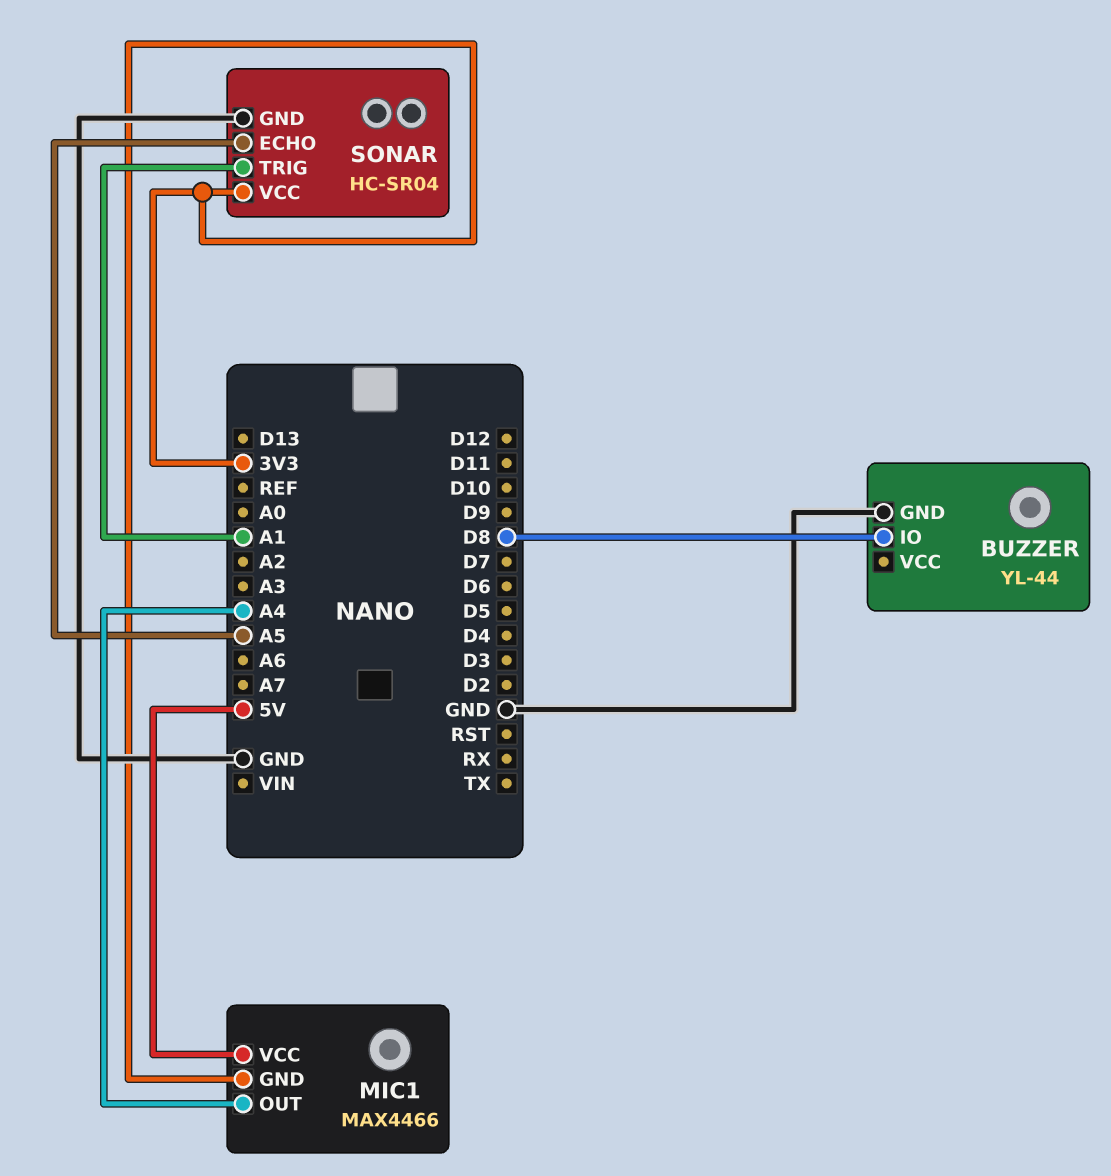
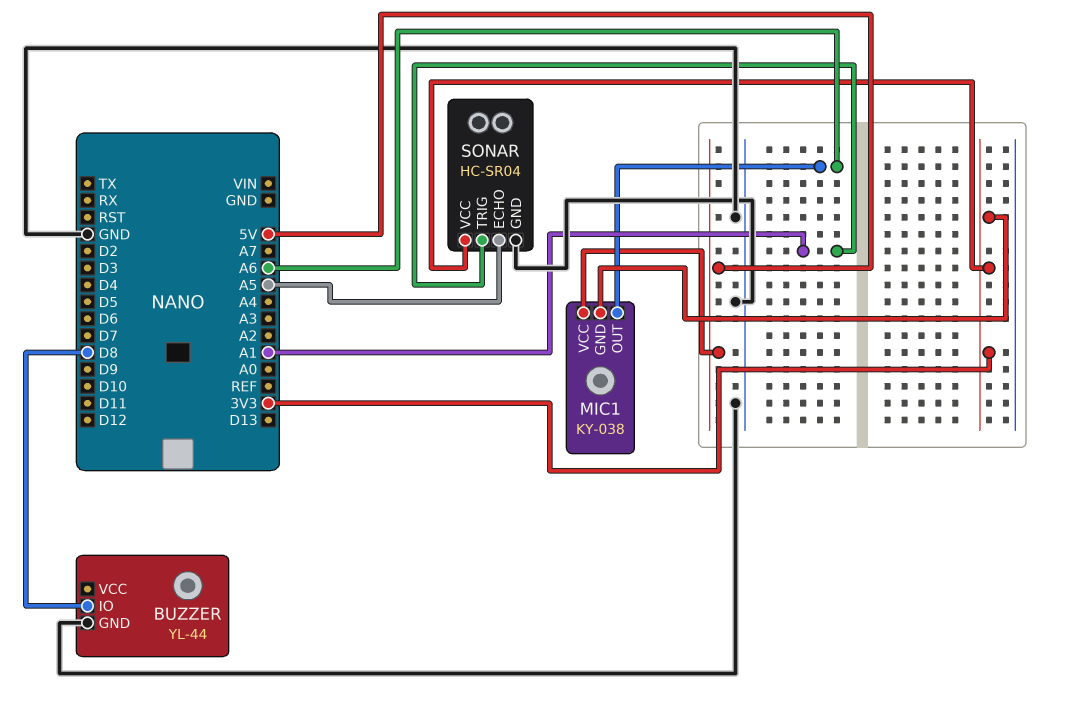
MIC1: MAX4466 -> KY-038
MIC1 pin OUT: A4 -> A6

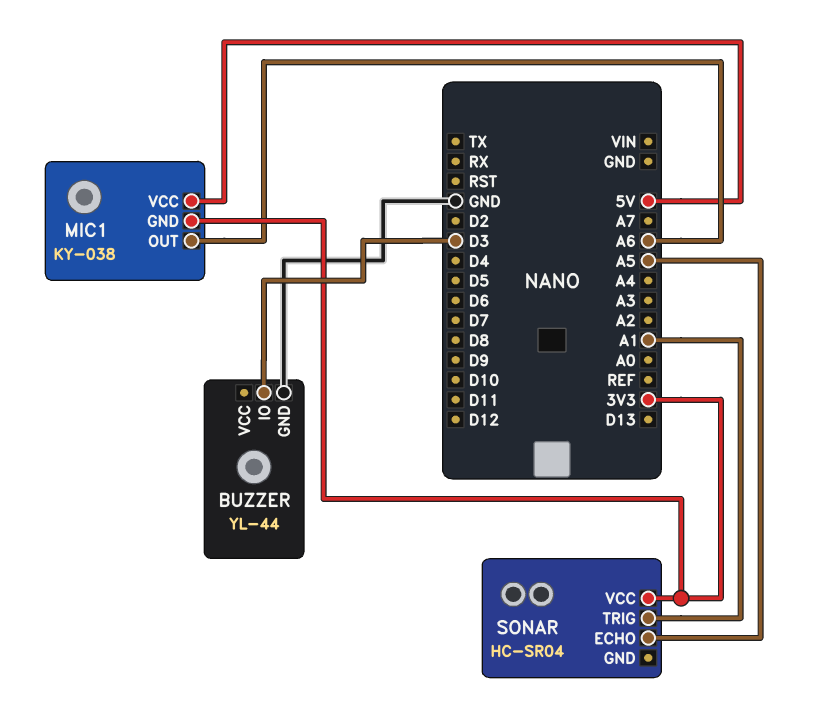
BUZZER pin IO: D8 -> D3
SONAR pin GND: GND -> none

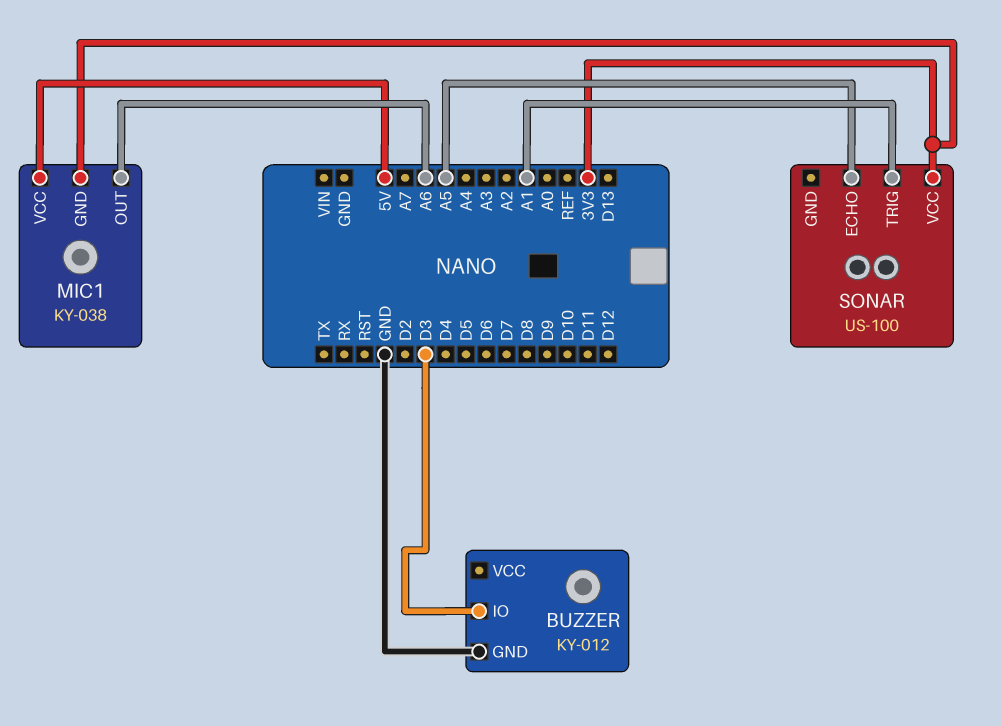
BUZZER: YL-44 -> KY-012
SONAR: HC-SR04 -> US-100

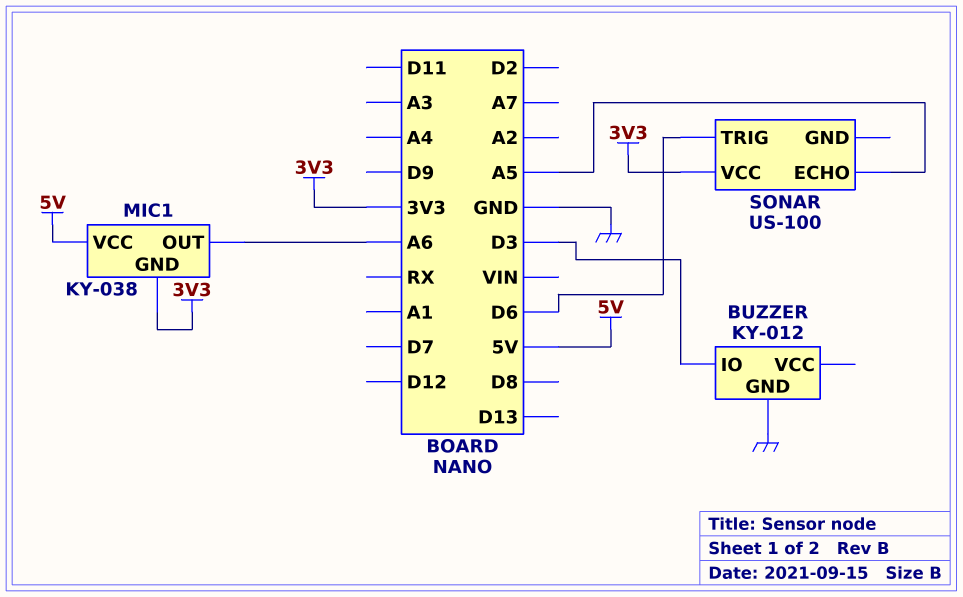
SONAR pin TRIG: A1 -> D6

